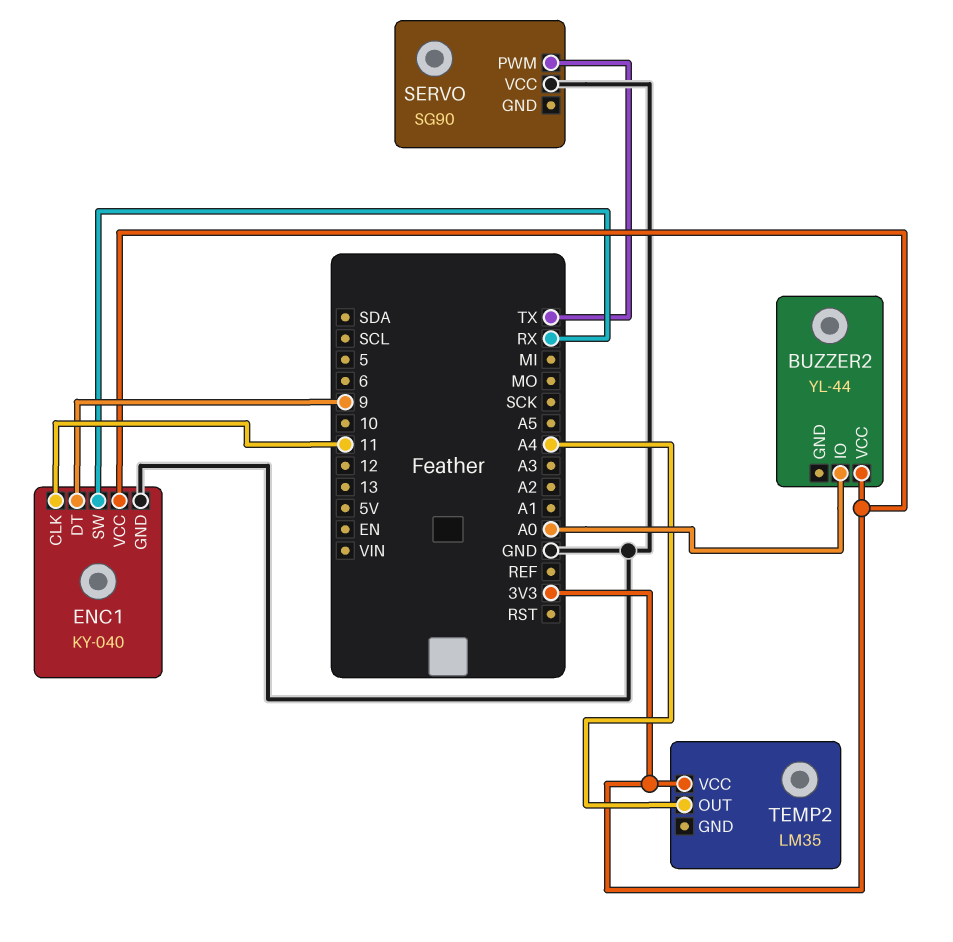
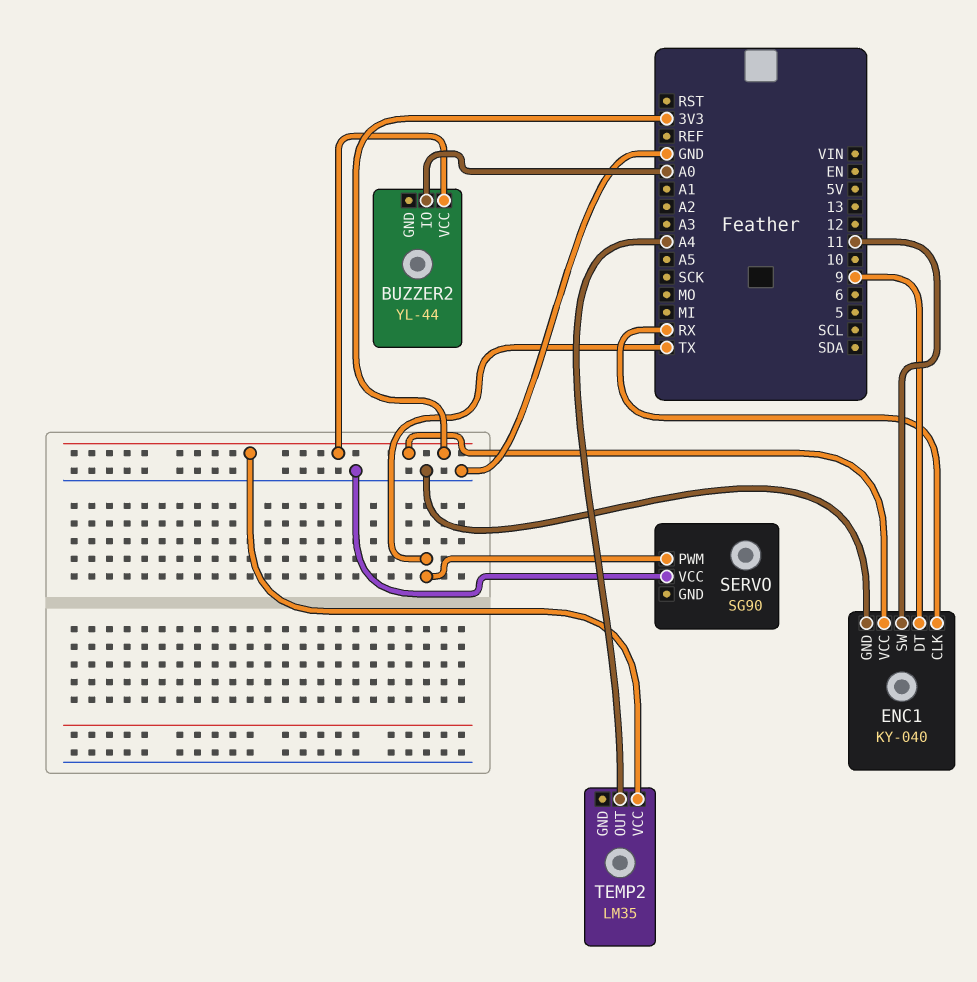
ENC1 pin CLK: 11 -> RX
ENC1 pin SW: RX -> 11

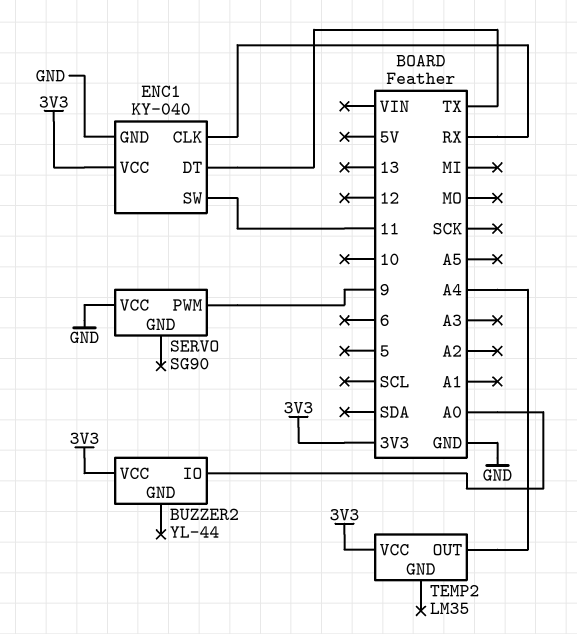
ENC1 pin DT: 9 -> TX
SERVO pin PWM: TX -> 9

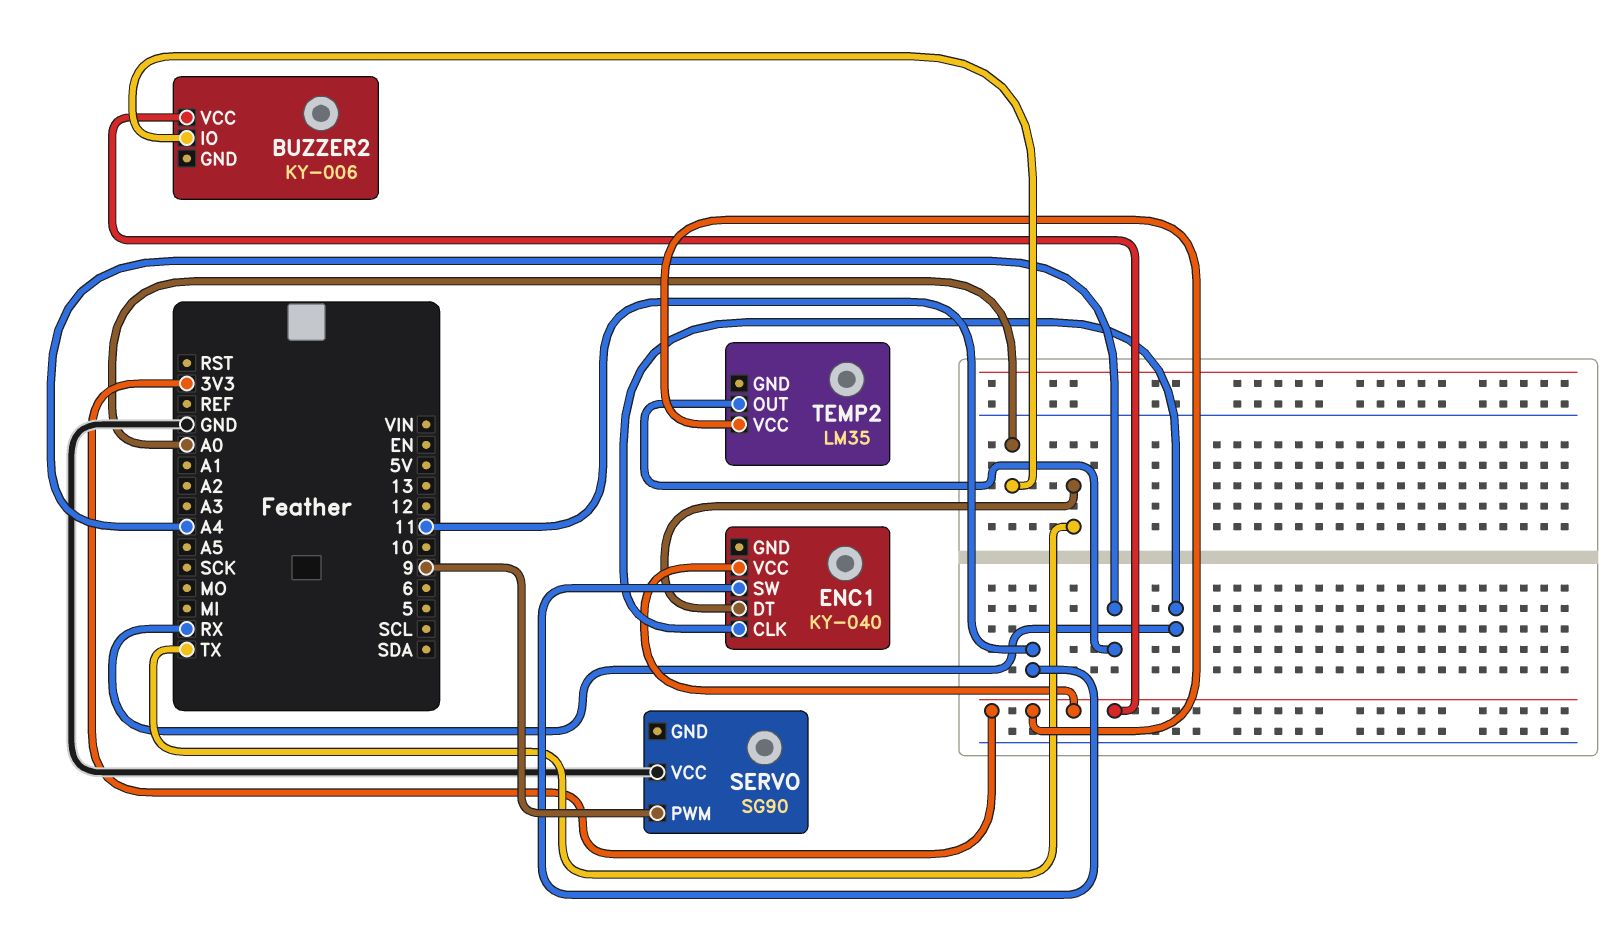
BUZZER2: YL-44 -> KY-006
ENC1 pin GND: GND -> none

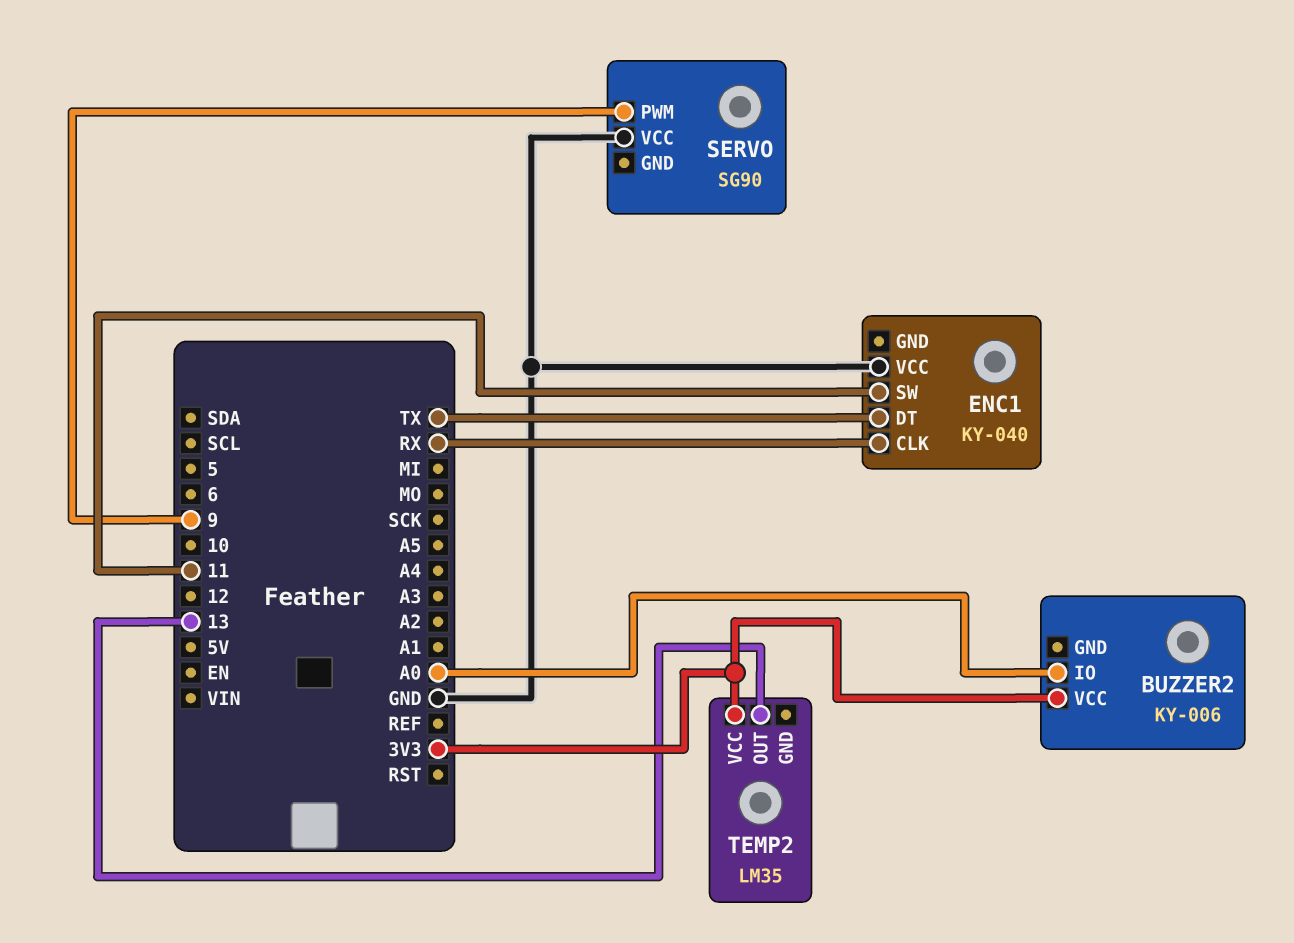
ENC1 pin VCC: 3V3 -> GND
TEMP2 pin OUT: A4 -> 13

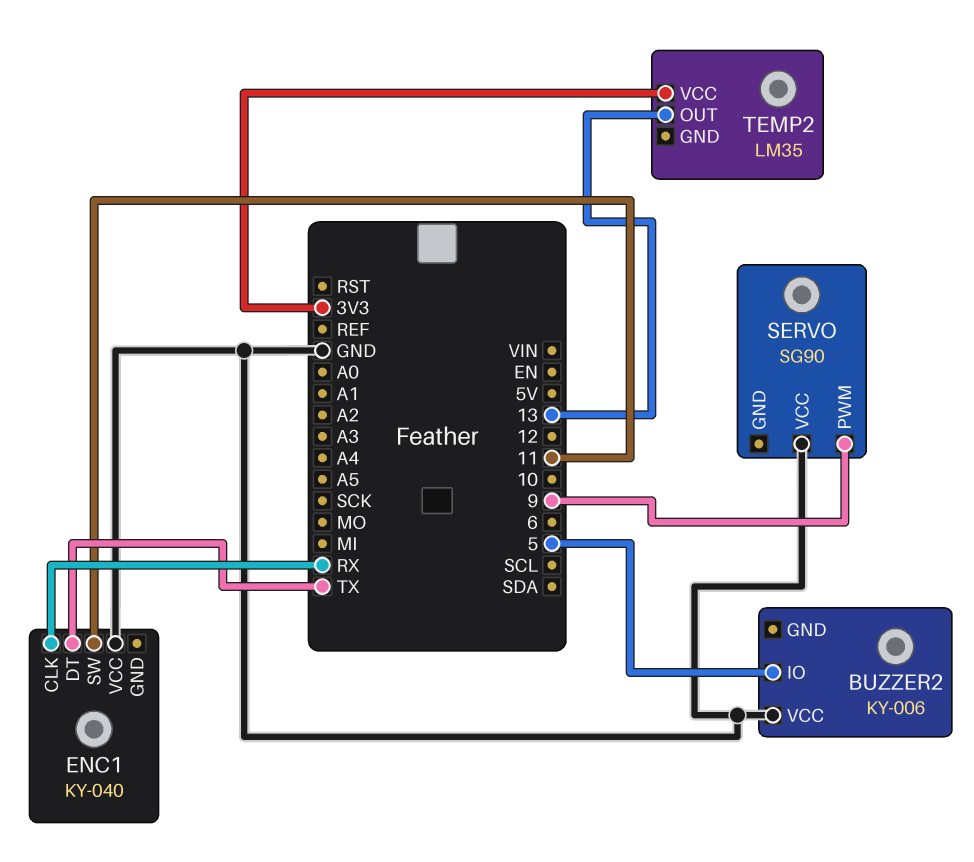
BUZZER2 pin IO: A0 -> 5
BUZZER2 pin VCC: 3V3 -> GND

